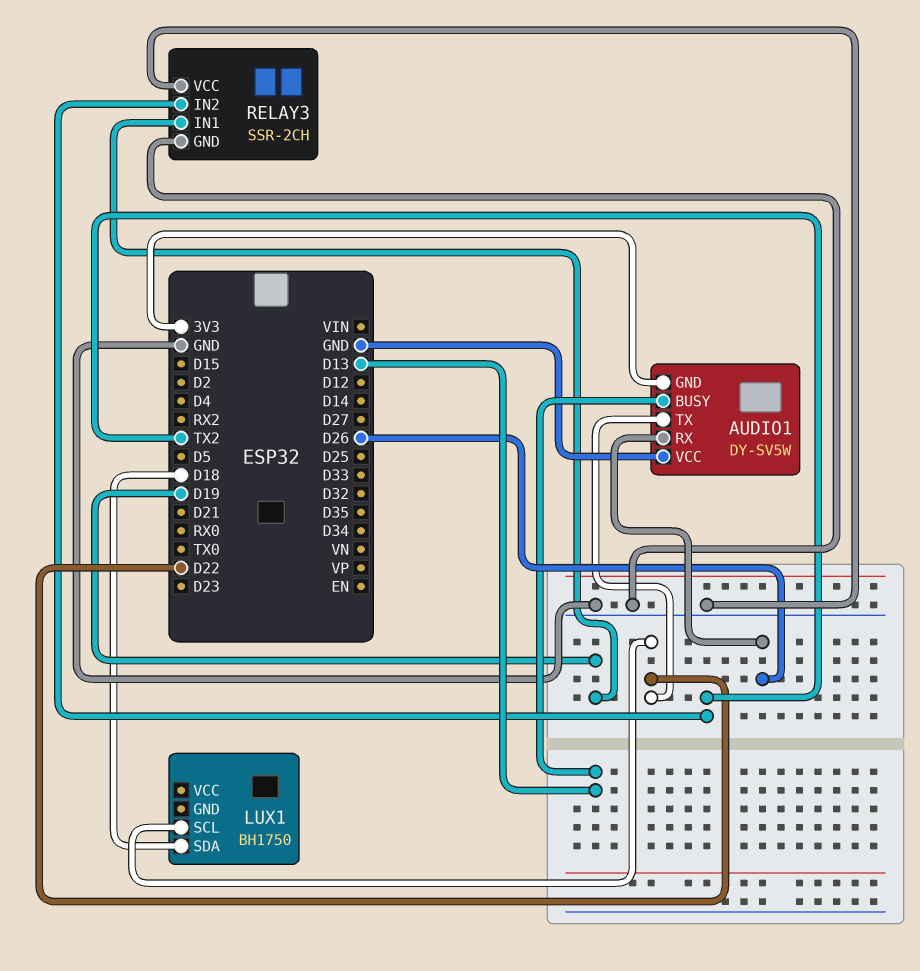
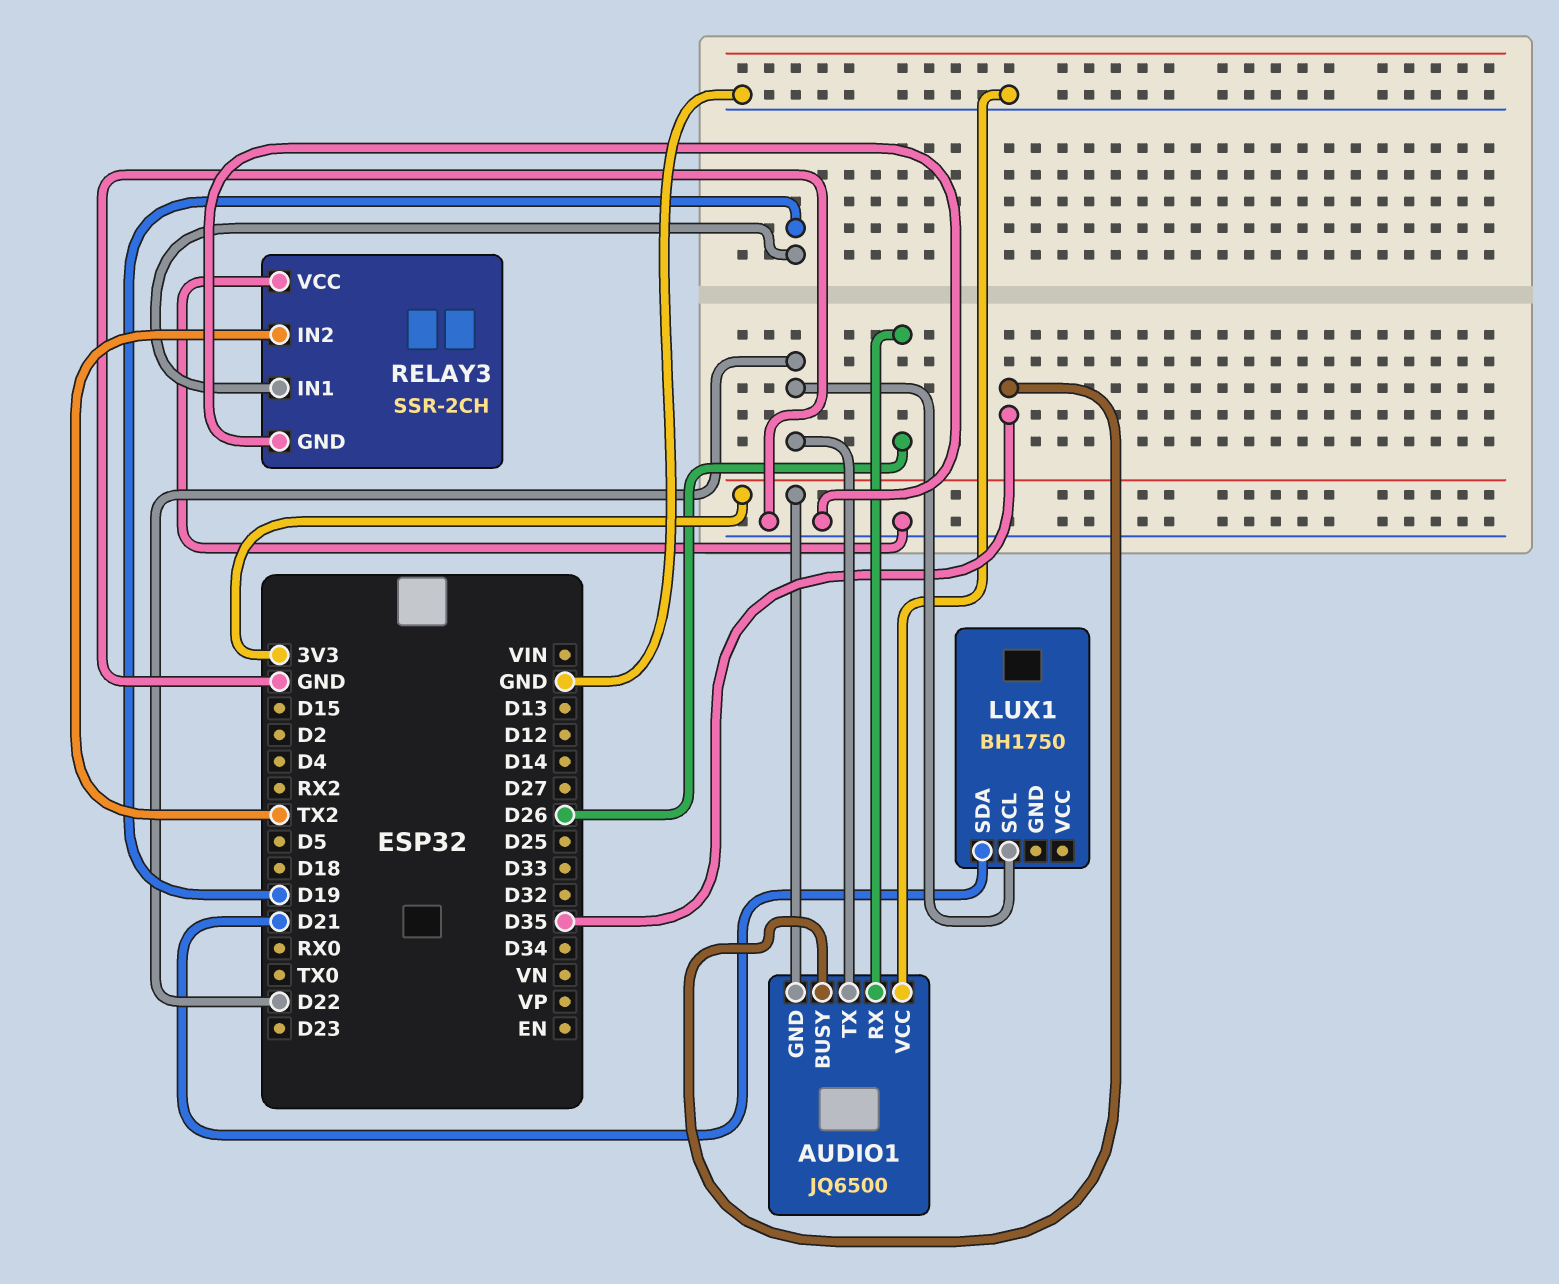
AUDIO1: DY-SV5W -> JQ6500
AUDIO1 pin BUSY: D13 -> D35
LUX1 pin SDA: D18 -> D21

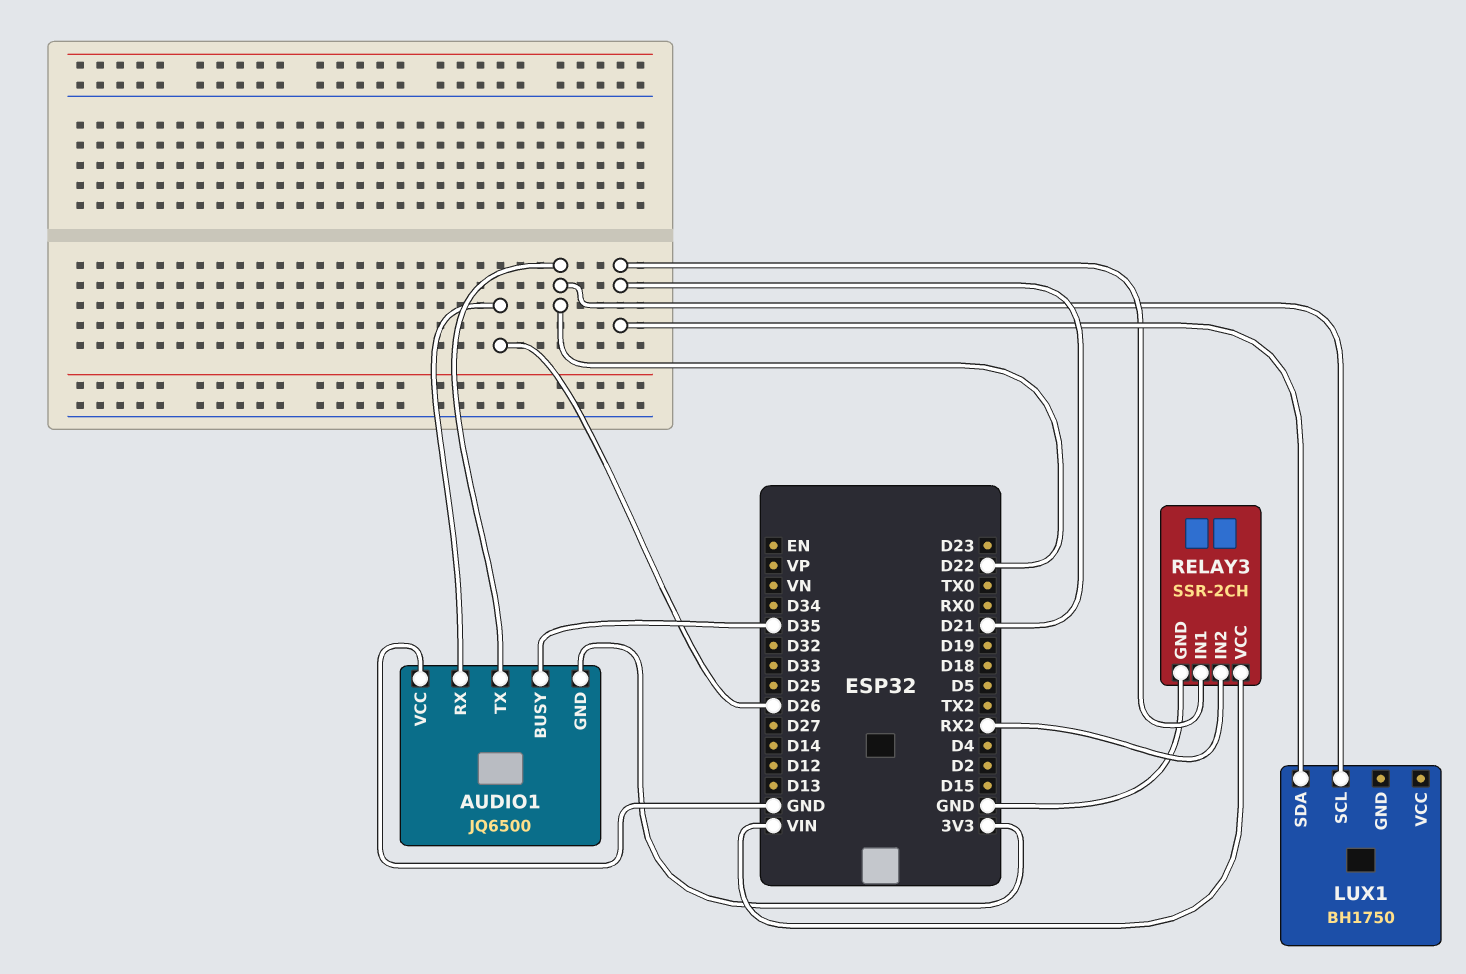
RELAY3 pin IN1: D19 -> D21
RELAY3 pin IN2: TX2 -> RX2
RELAY3 pin VCC: GND -> VIN

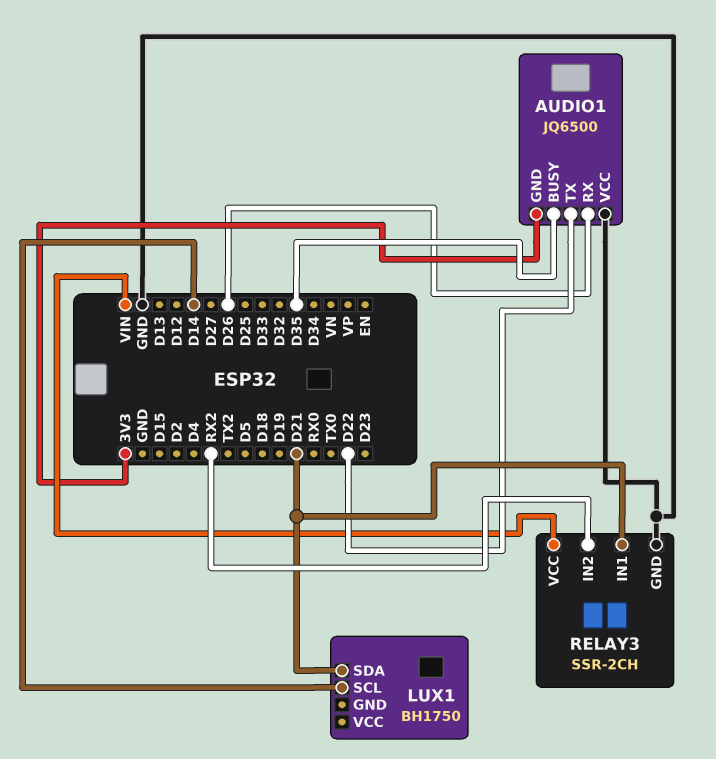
LUX1 pin SCL: D22 -> D14

